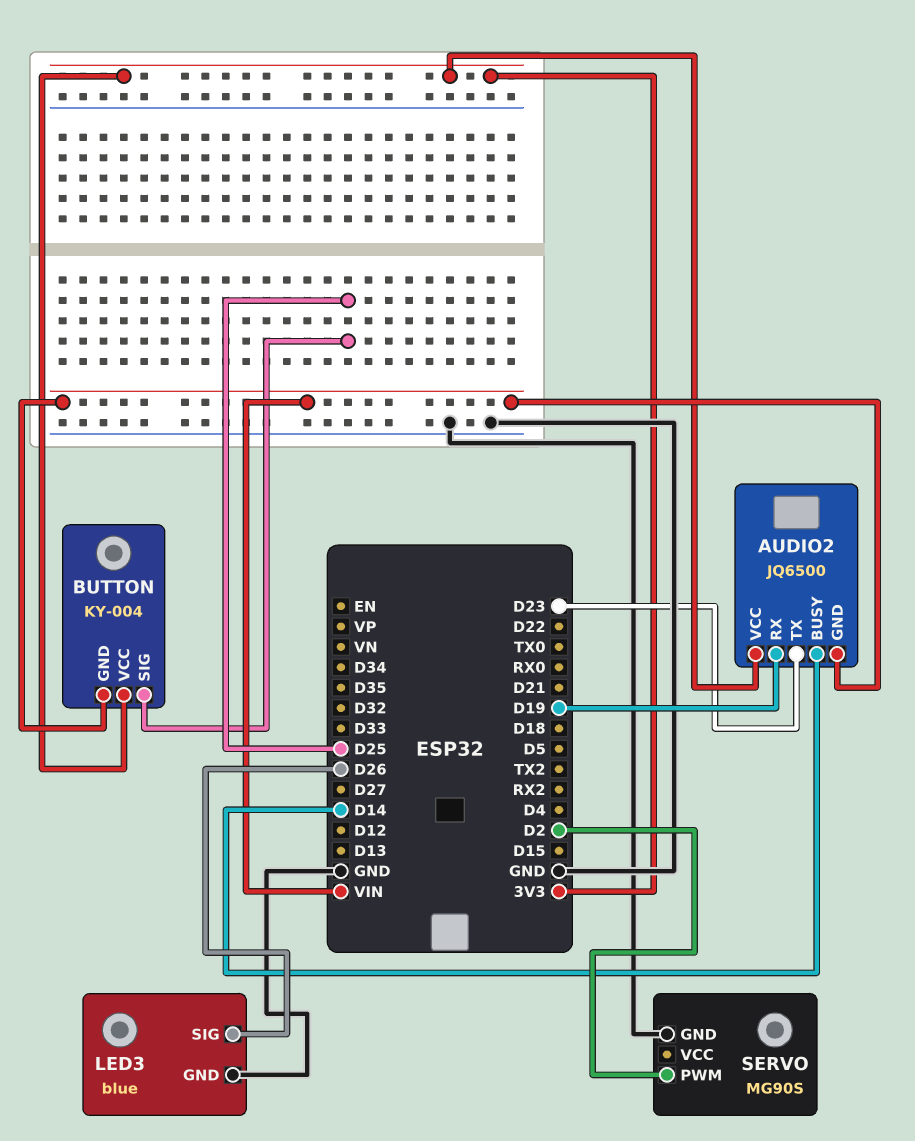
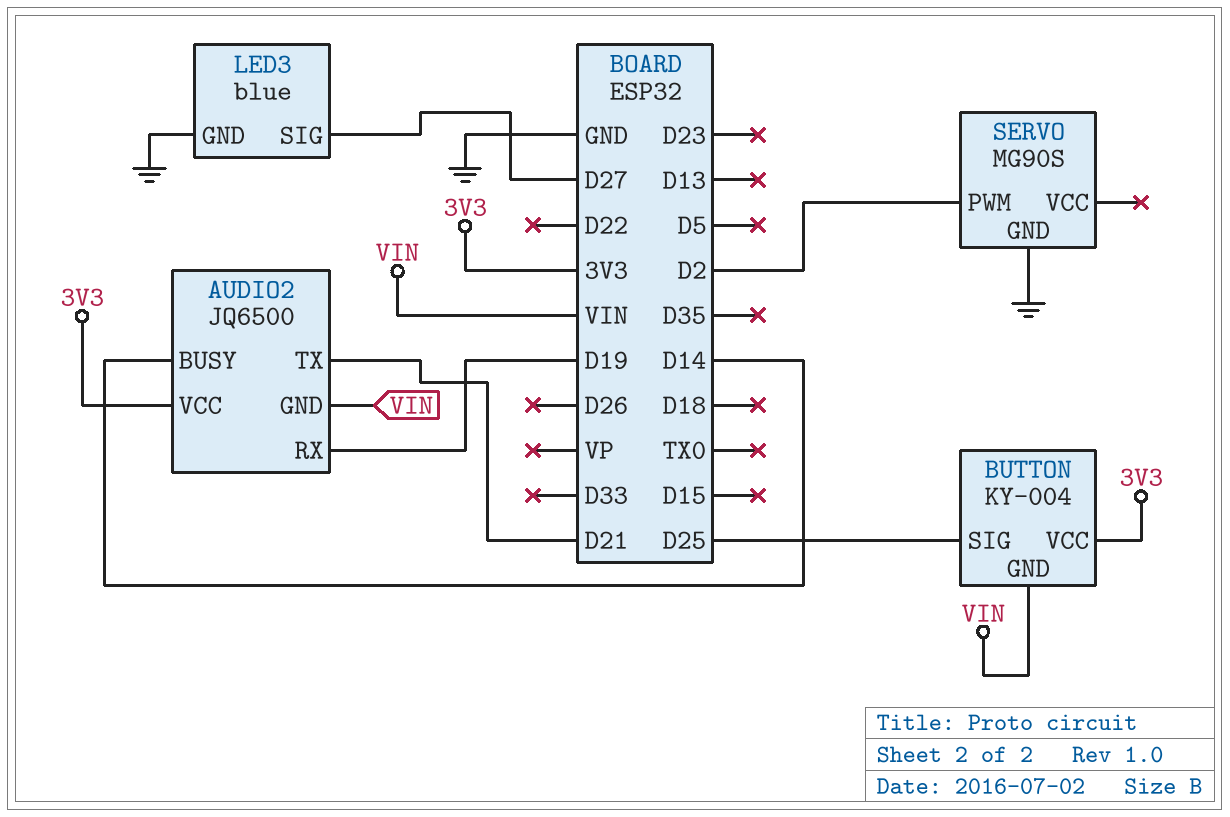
AUDIO2 pin TX: D23 -> D21
LED3 pin SIG: D26 -> D27

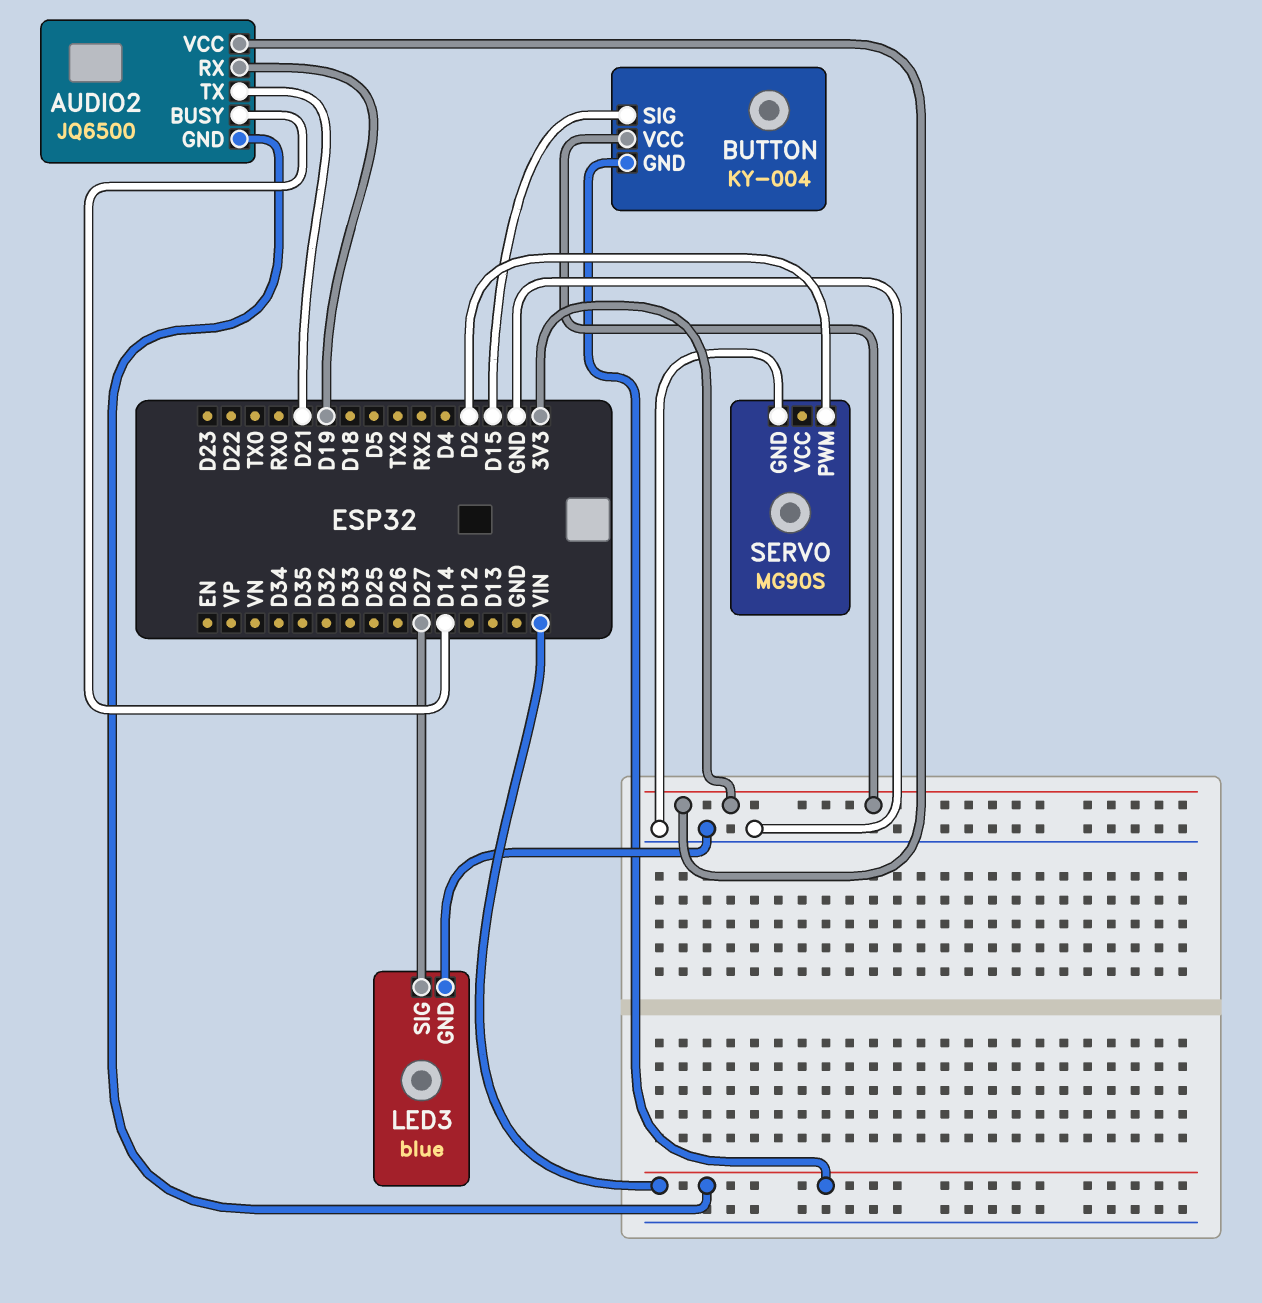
BUTTON pin SIG: D25 -> D15

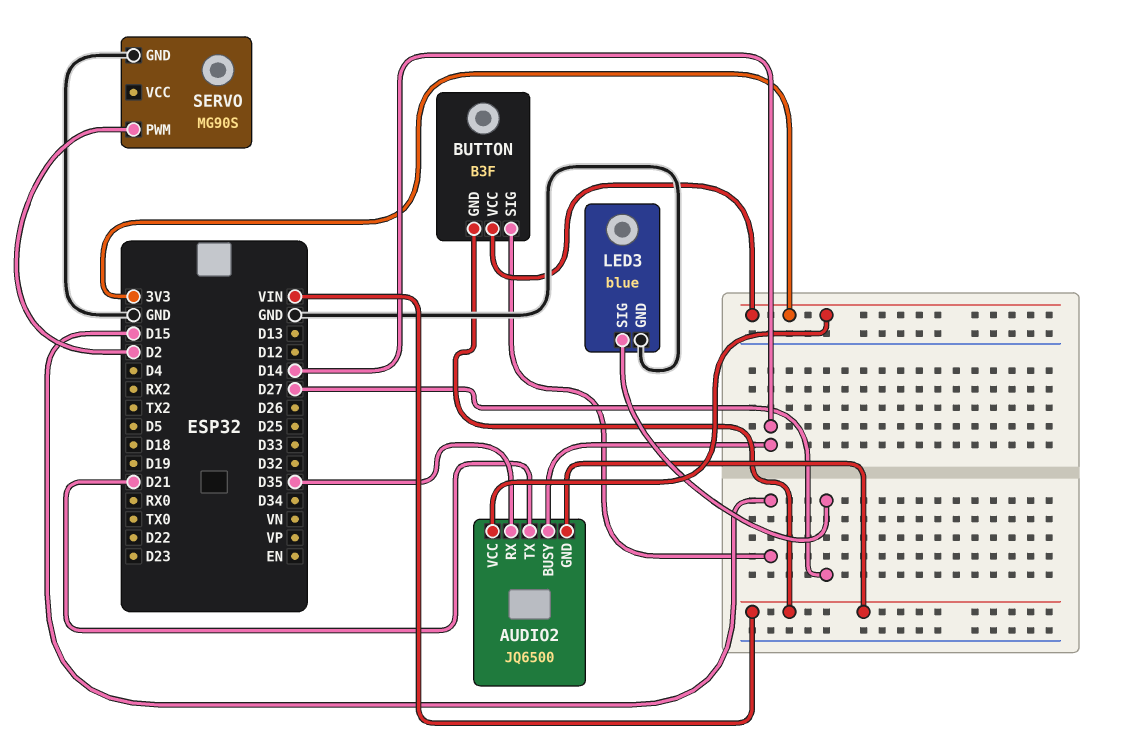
AUDIO2 pin RX: D19 -> D35
BUTTON: KY-004 -> B3F

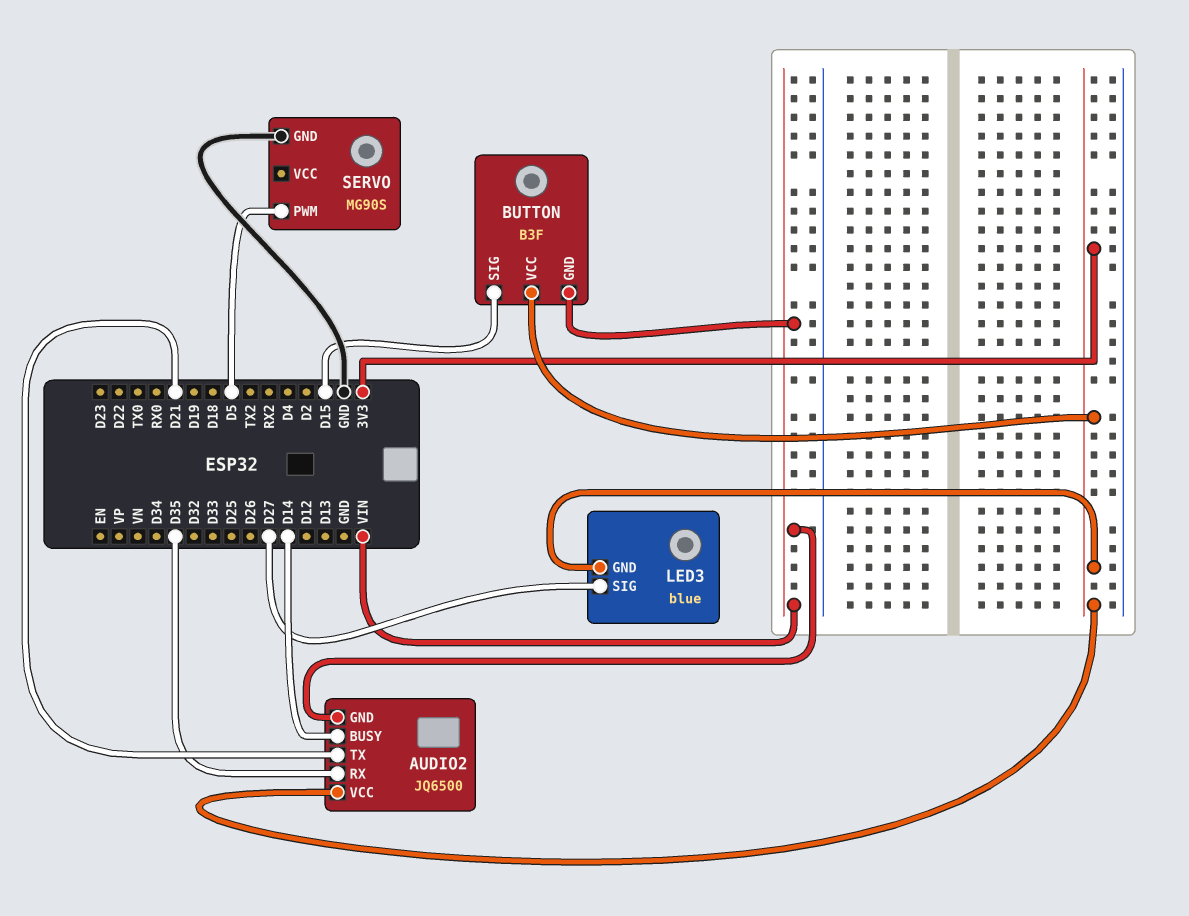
LED3 pin GND: GND -> 3V3
SERVO pin PWM: D2 -> D5

